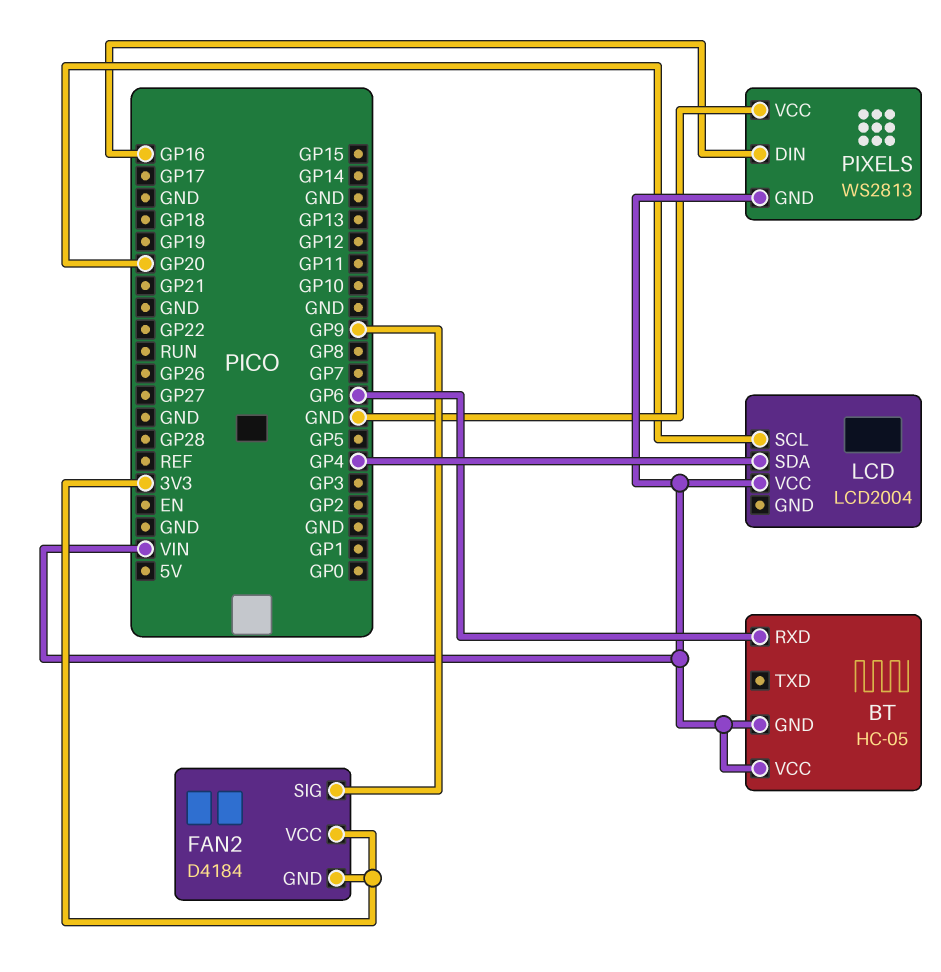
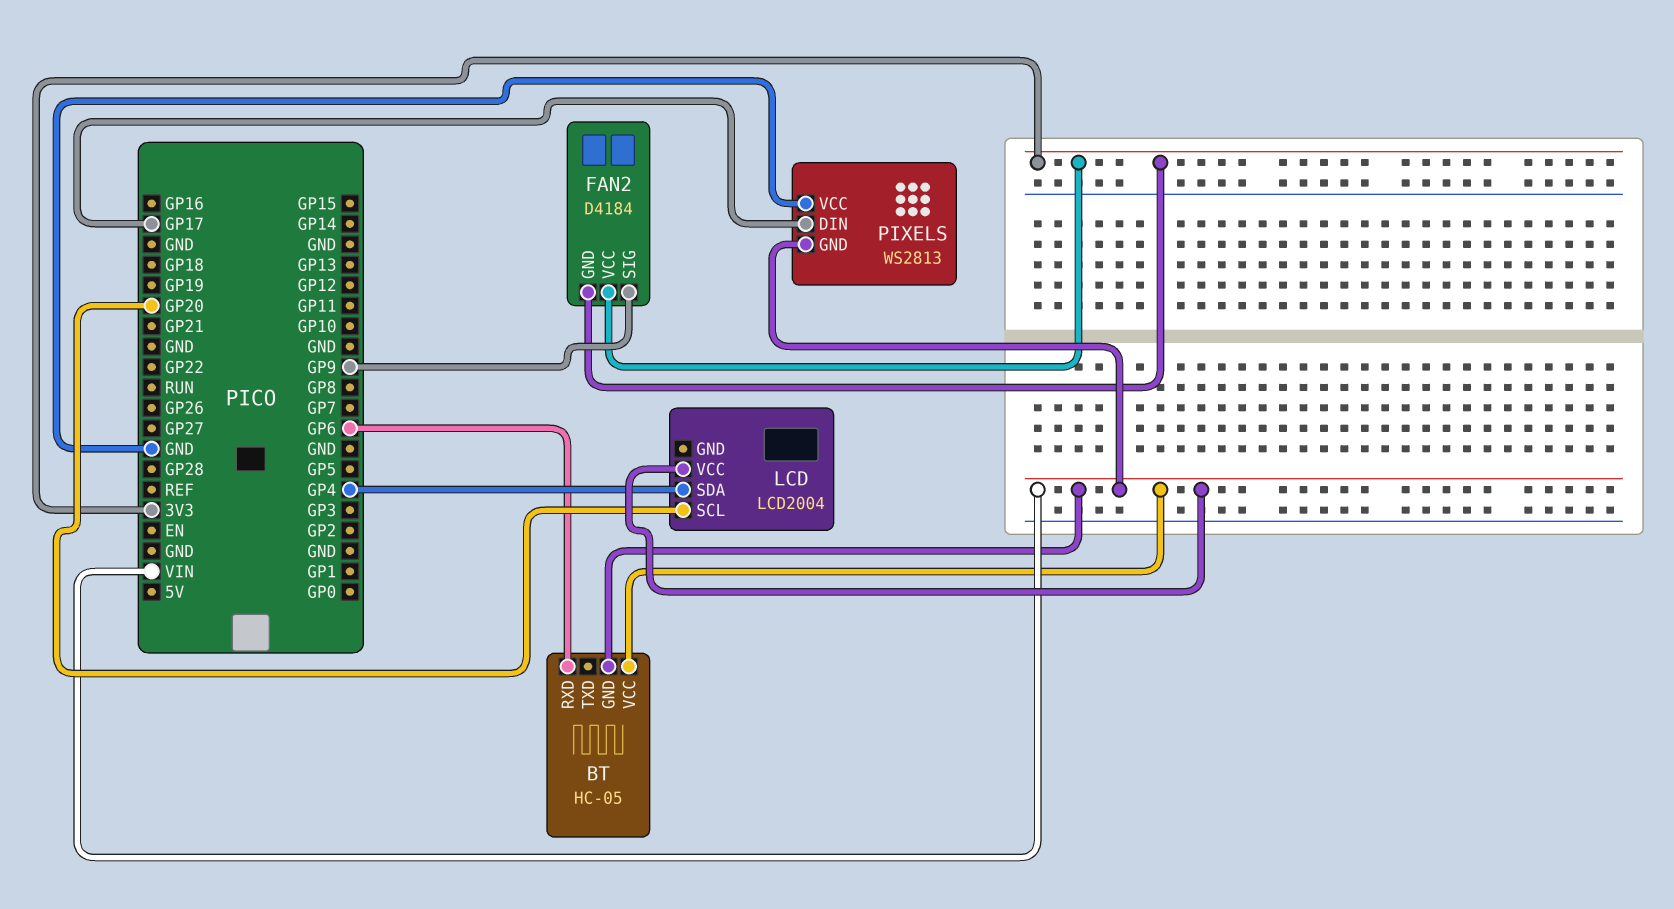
PIXELS pin DIN: GP16 -> GP17

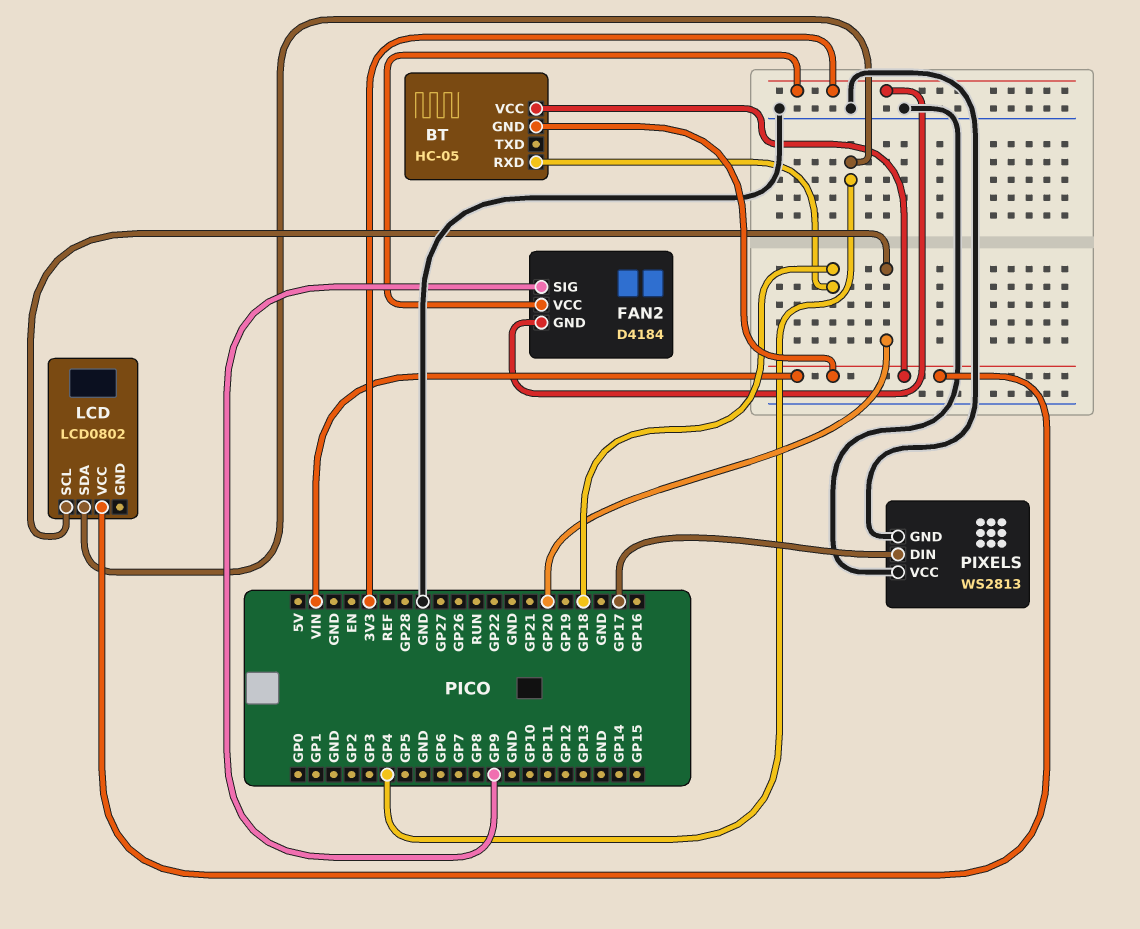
BT pin RXD: GP6 -> GP18
LCD: LCD2004 -> LCD0802
PIXELS pin GND: VIN -> GND

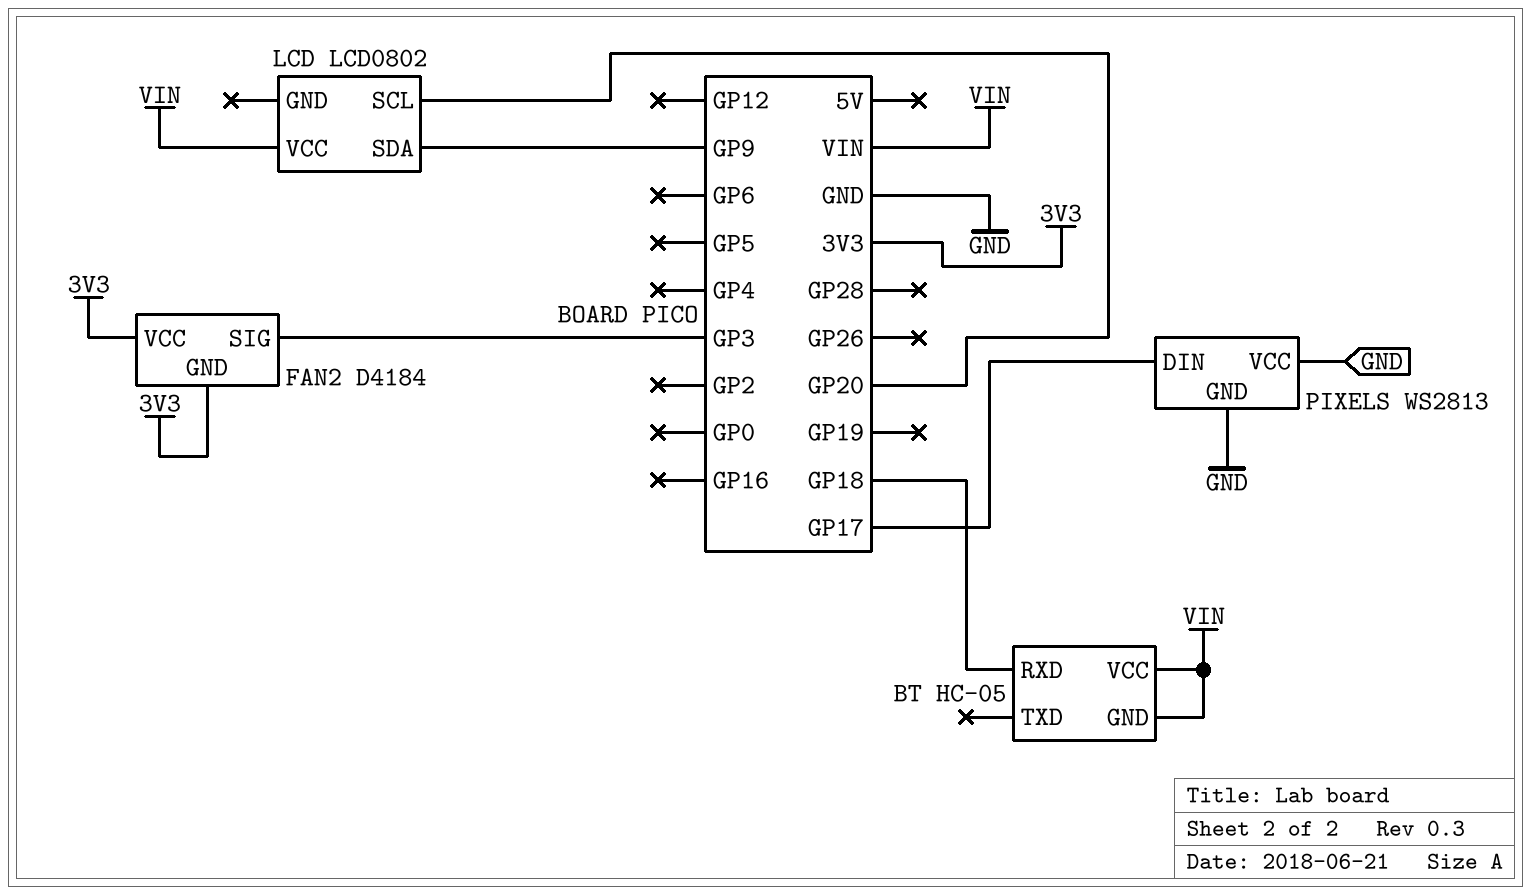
FAN2 pin SIG: GP9 -> GP3
LCD pin SDA: GP4 -> GP9

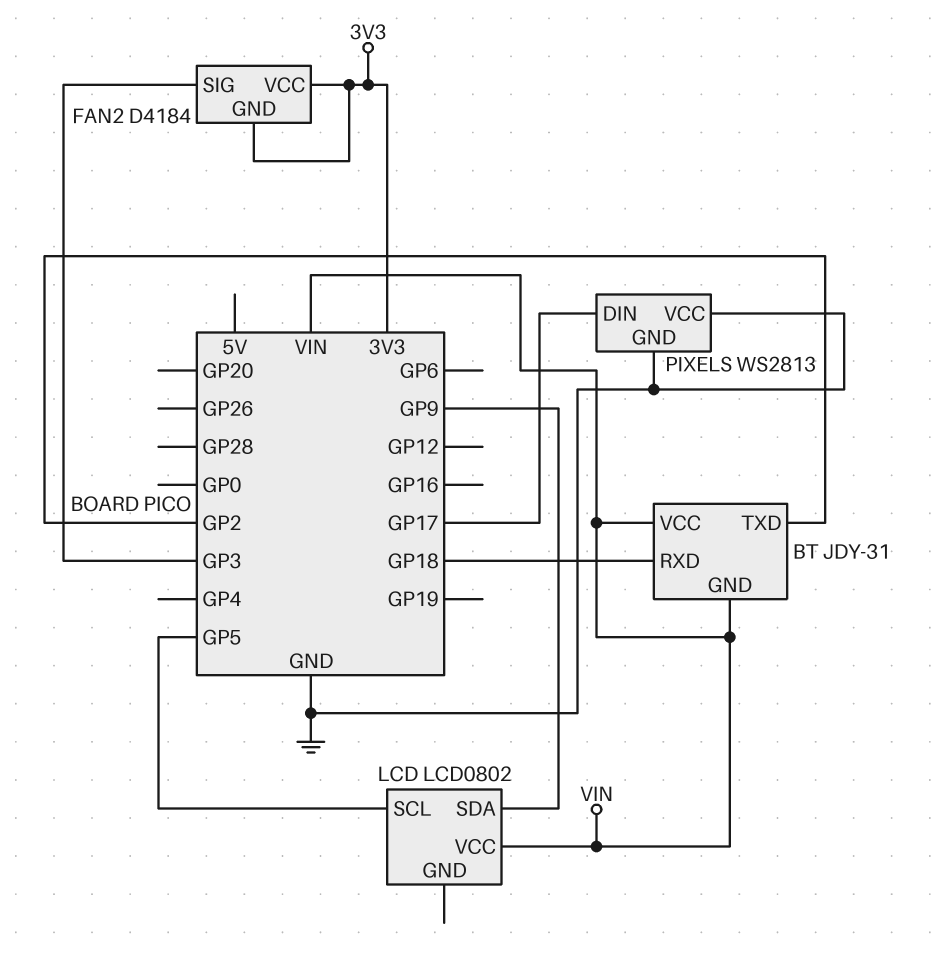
BT: HC-05 -> JDY-31
BT pin TXD: none -> GP2
LCD pin SCL: GP20 -> GP5

